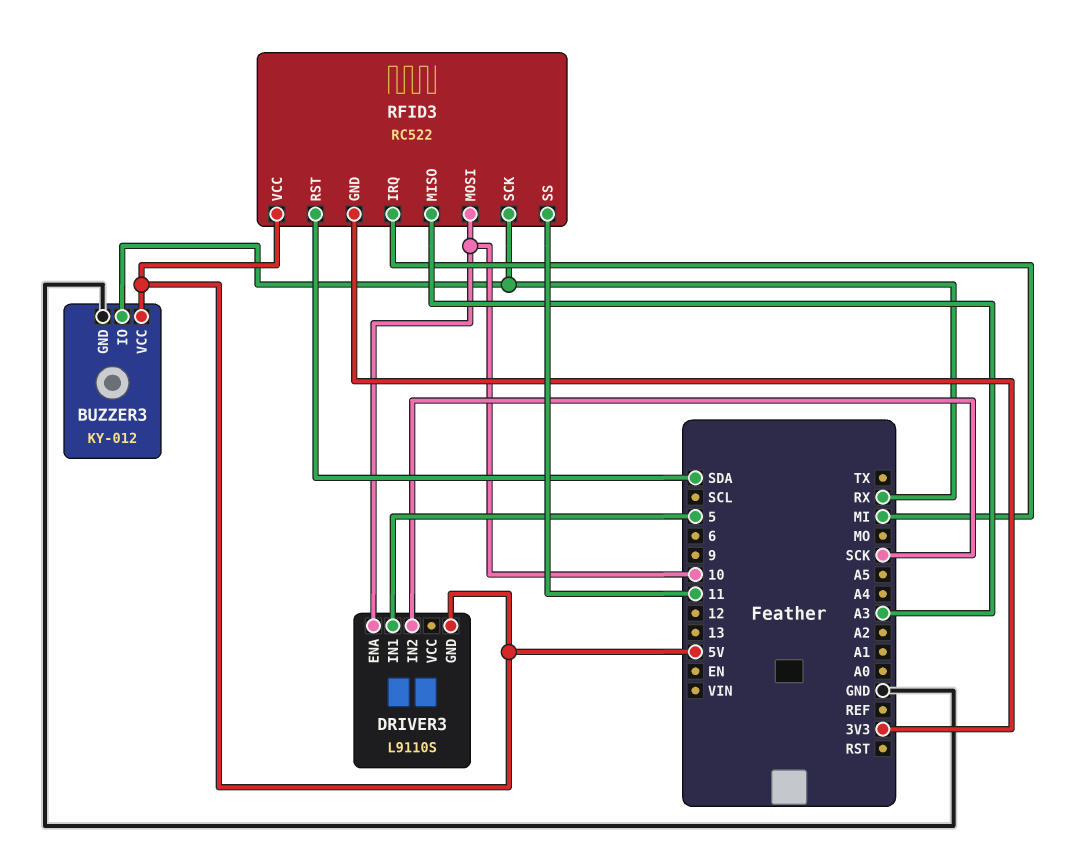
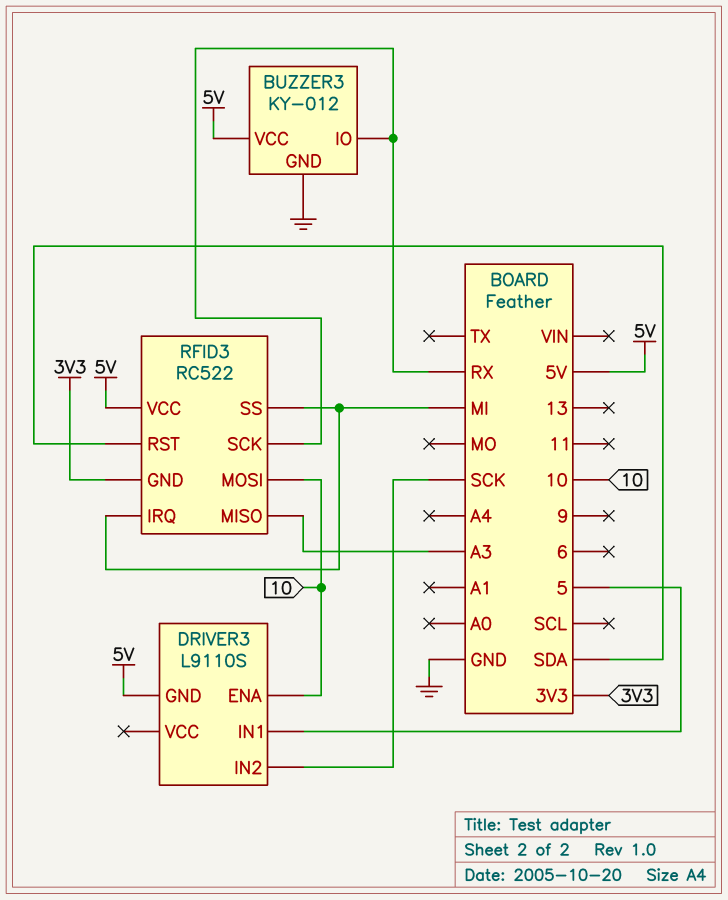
RFID3 pin SS: 11 -> MI

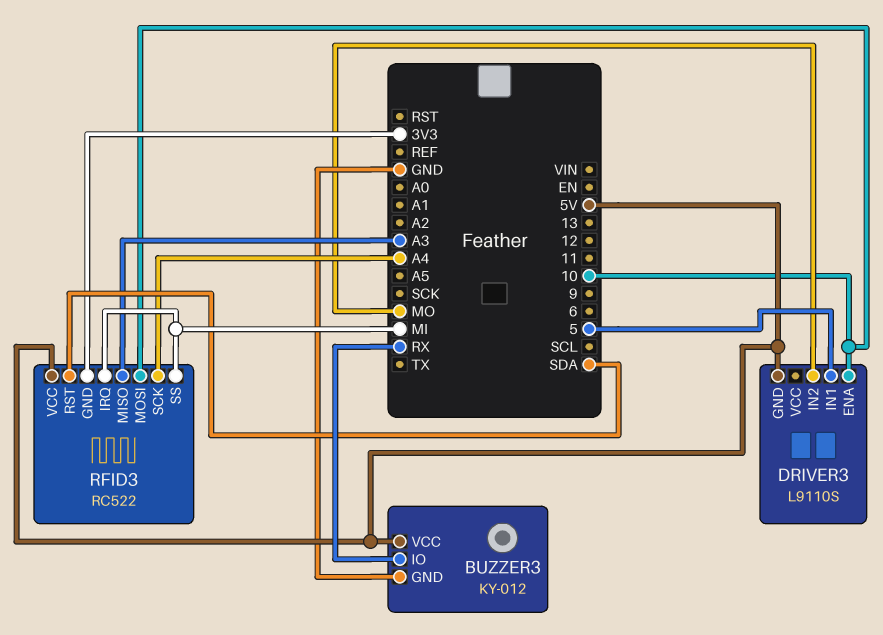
DRIVER3 pin IN2: SCK -> MO
RFID3 pin SCK: RX -> A4

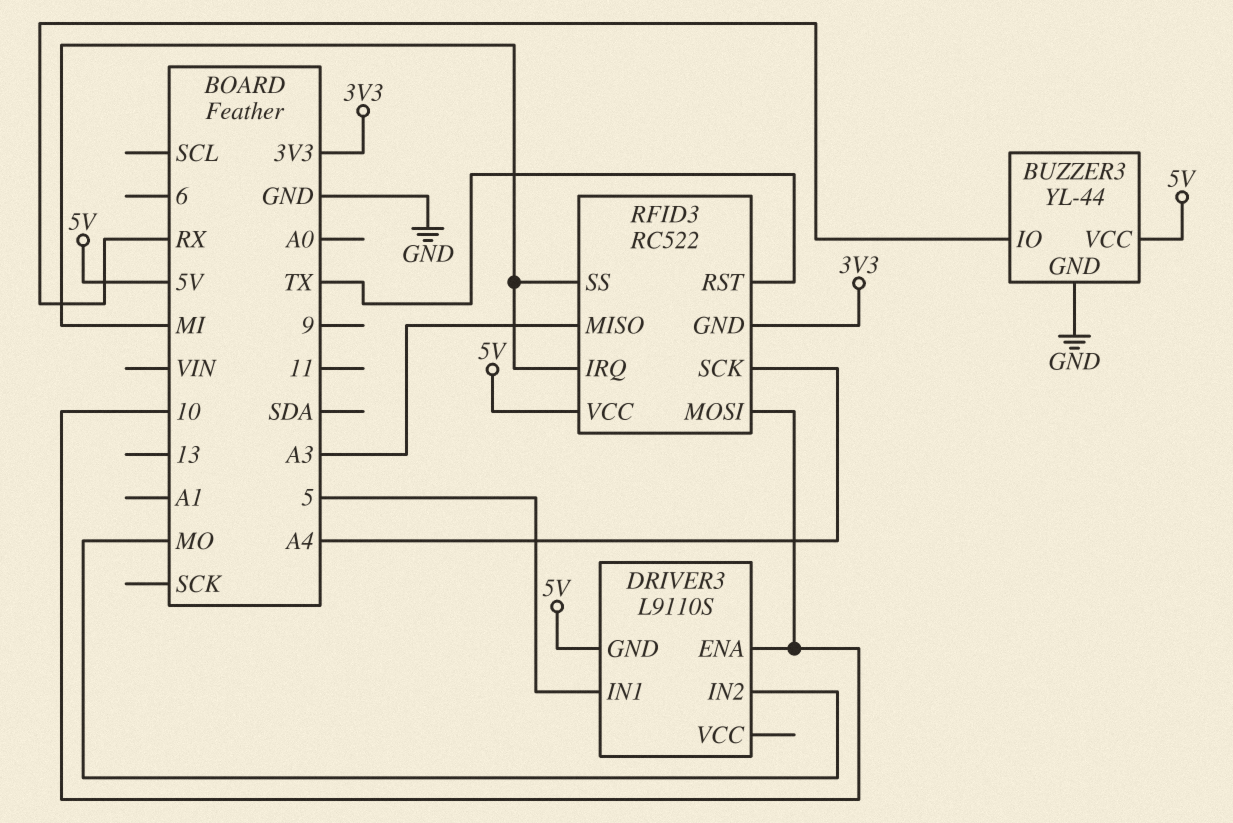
BUZZER3: KY-012 -> YL-44
RFID3 pin RST: SDA -> TX

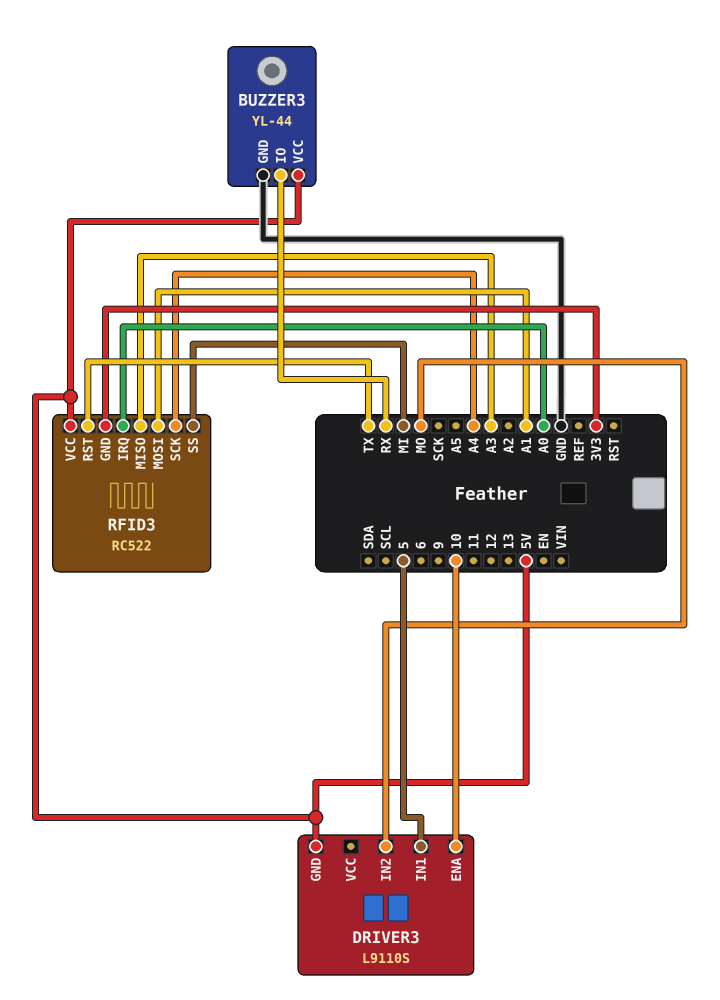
RFID3 pin IRQ: MI -> A0
RFID3 pin MOSI: 10 -> A1

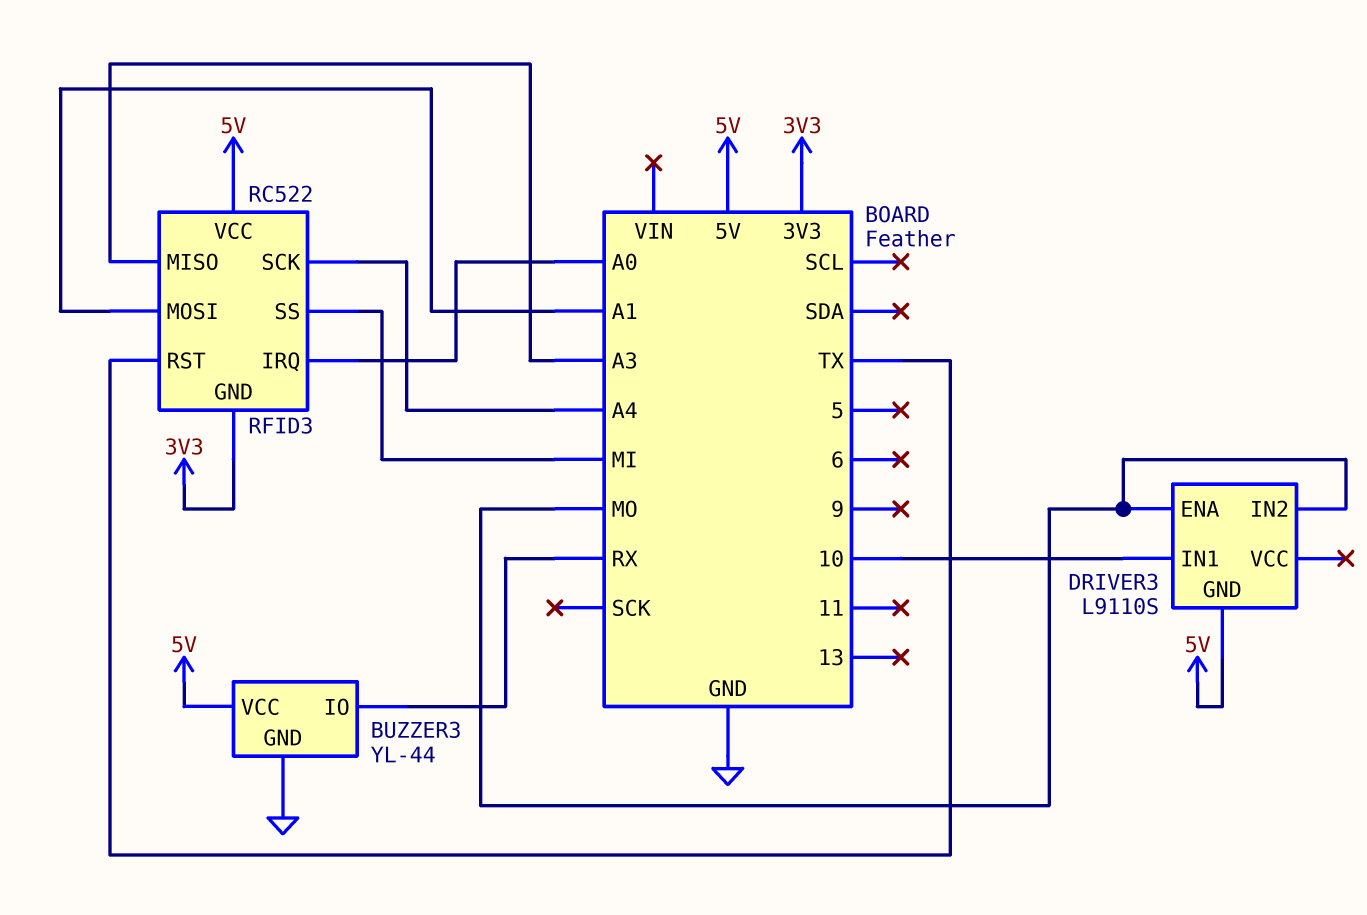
DRIVER3 pin ENA: 10 -> MO
DRIVER3 pin IN1: 5 -> 10

